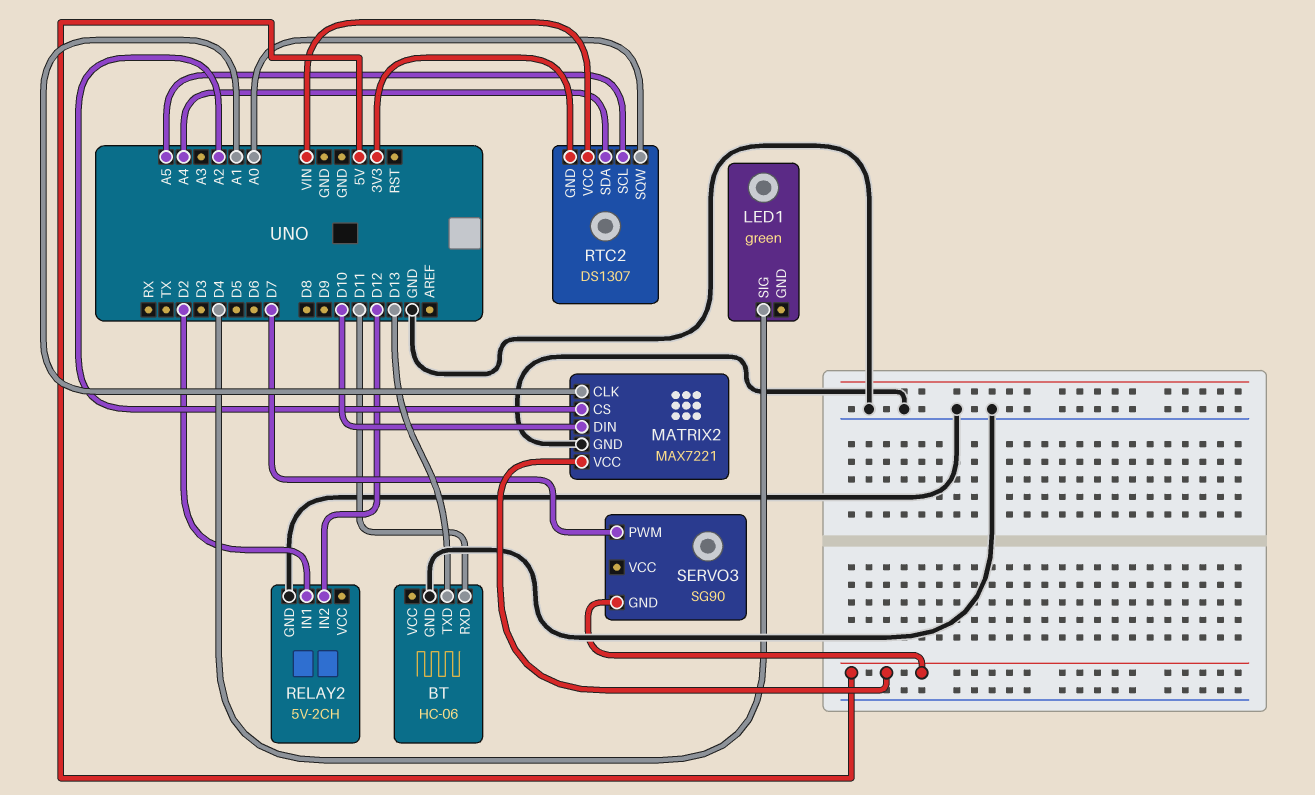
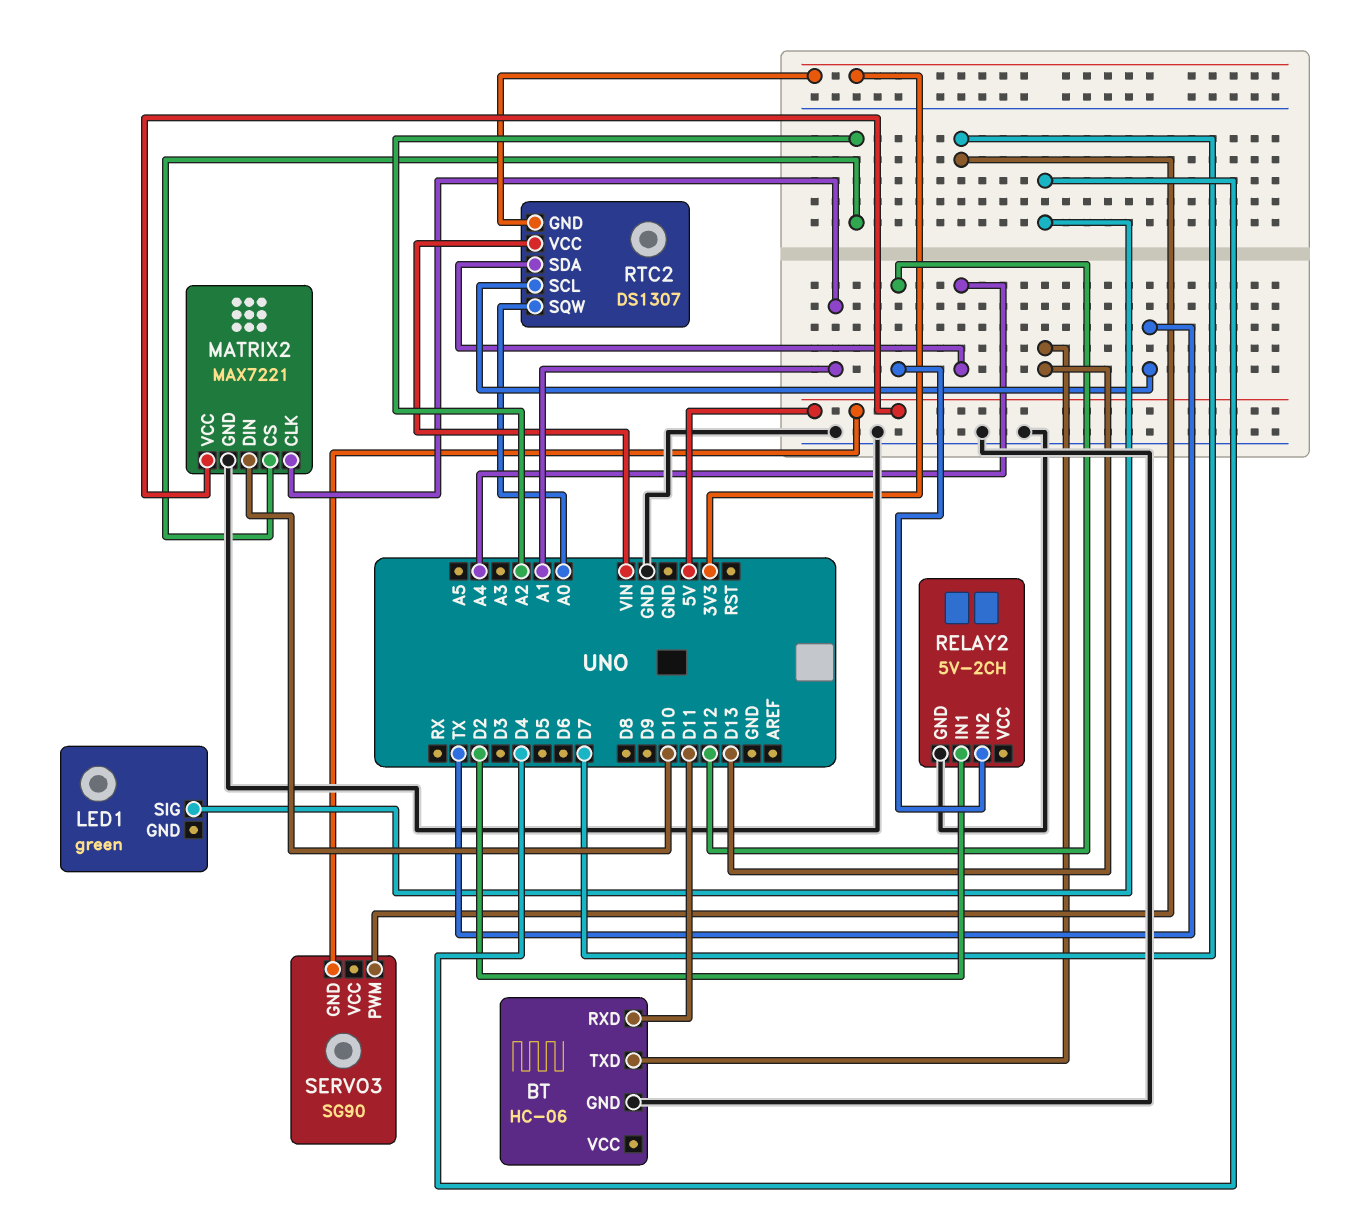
RTC2 pin SCL: A5 -> TX

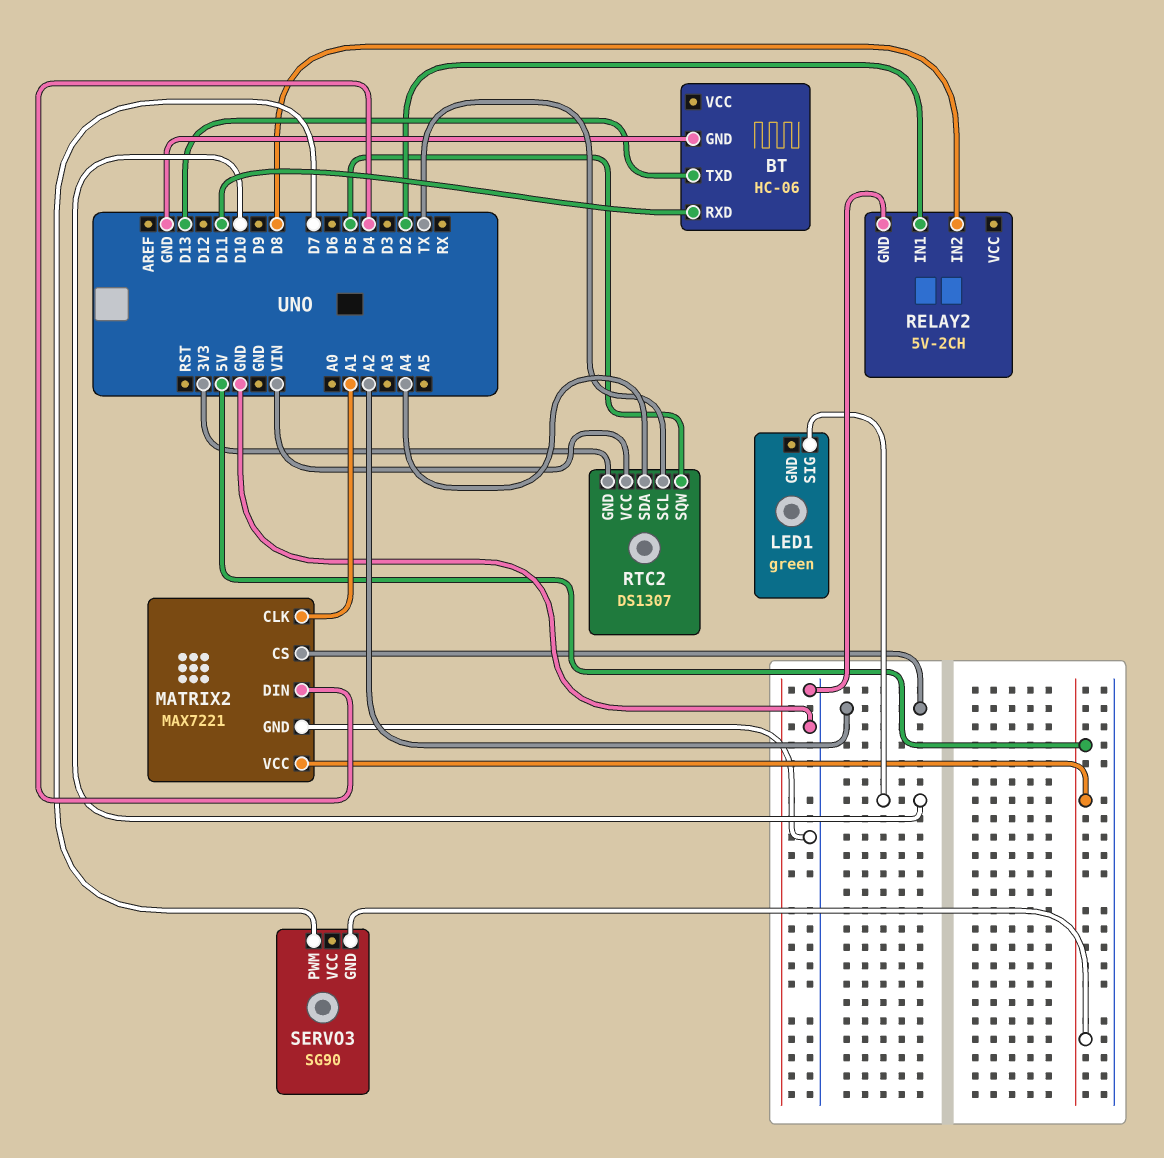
LED1 pin SIG: D4 -> D10
MATRIX2 pin DIN: D10 -> D4
RELAY2 pin IN2: D12 -> D8
RTC2 pin SQW: A0 -> D5

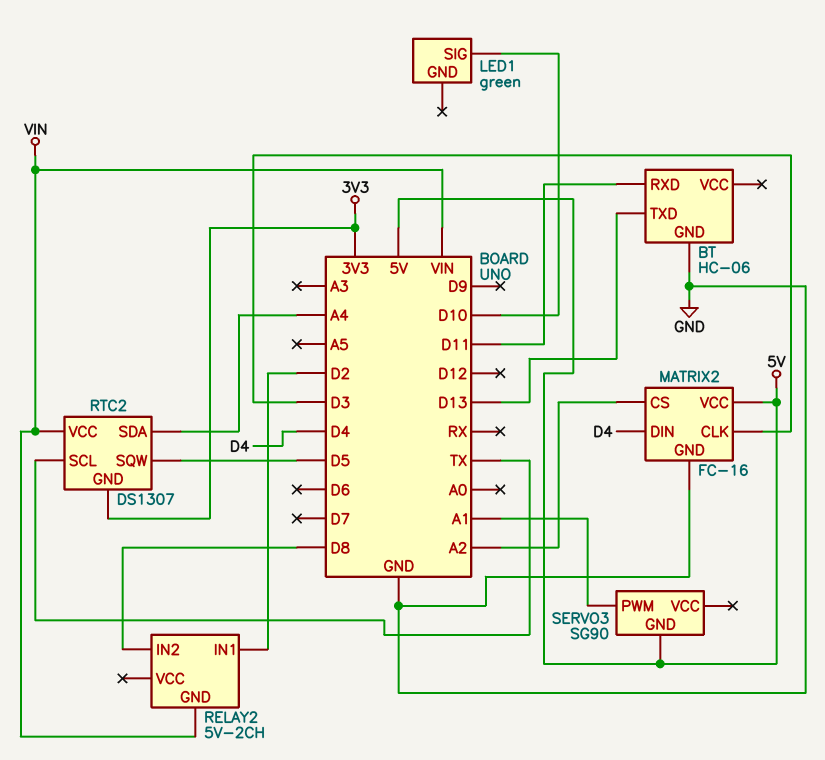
MATRIX2: MAX7221 -> FC-16
MATRIX2 pin CLK: A1 -> D3
RELAY2 pin GND: GND -> VIN
SERVO3 pin PWM: D7 -> A1

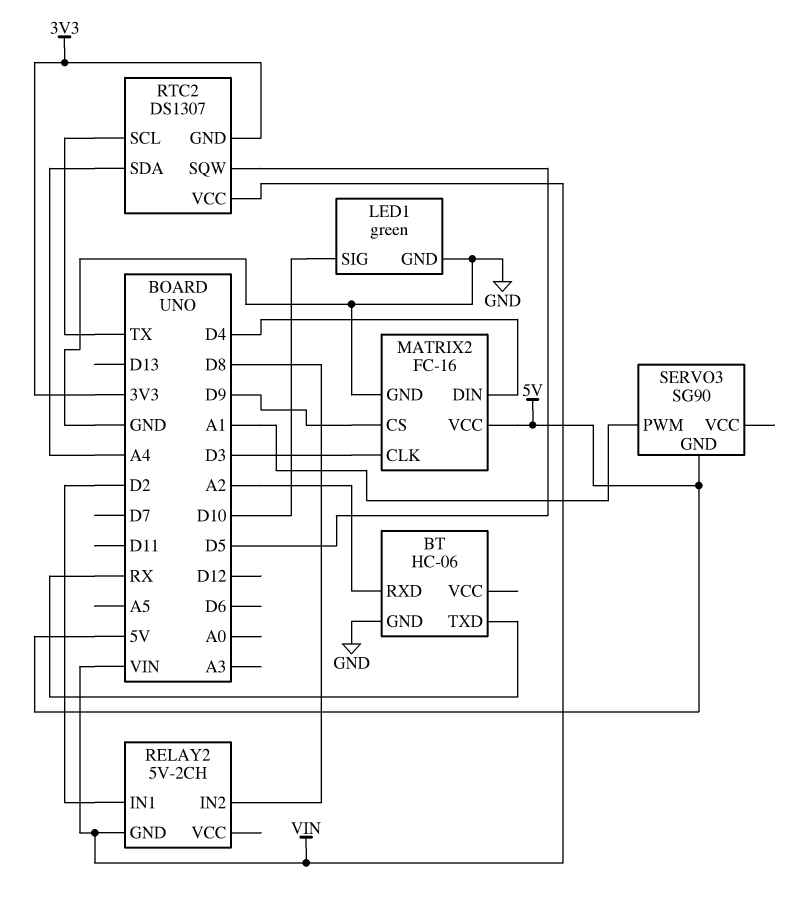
BT pin RXD: D11 -> A2
BT pin TXD: D13 -> RX
LED1 pin GND: none -> GND
MATRIX2 pin CS: A2 -> D9

